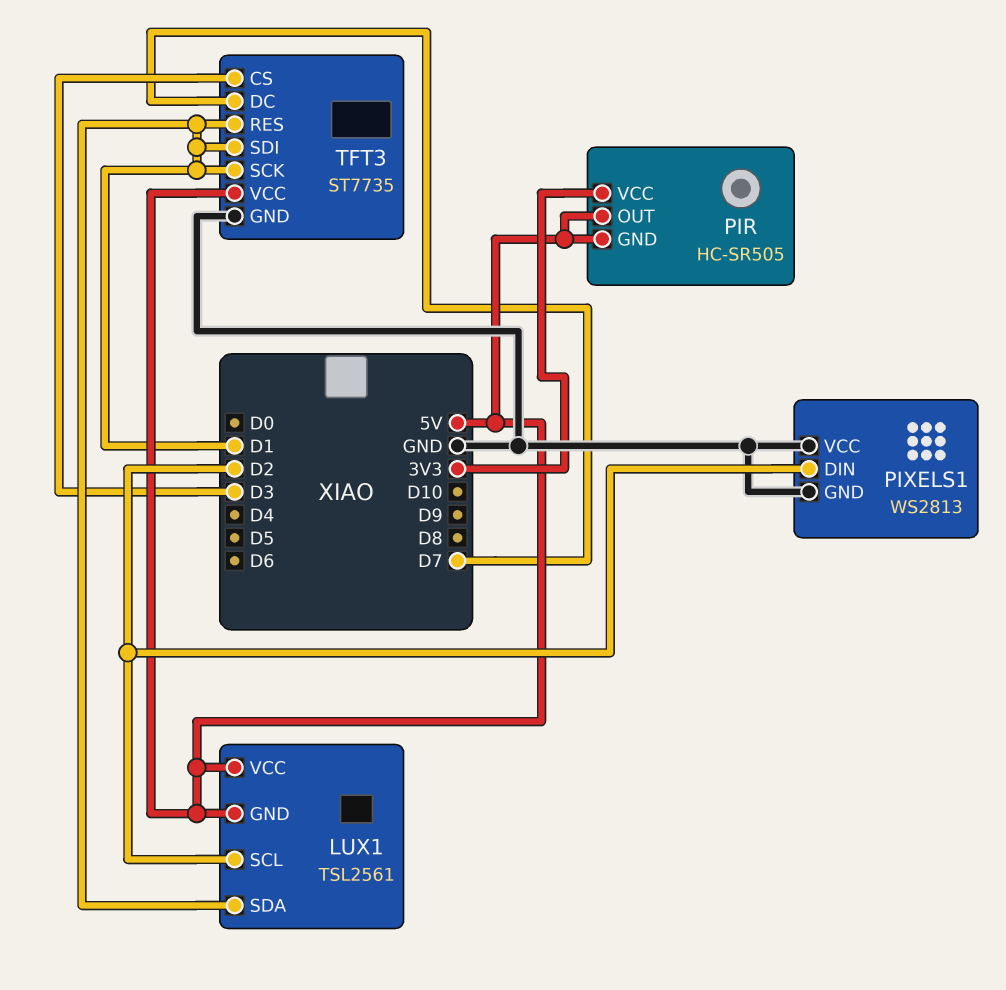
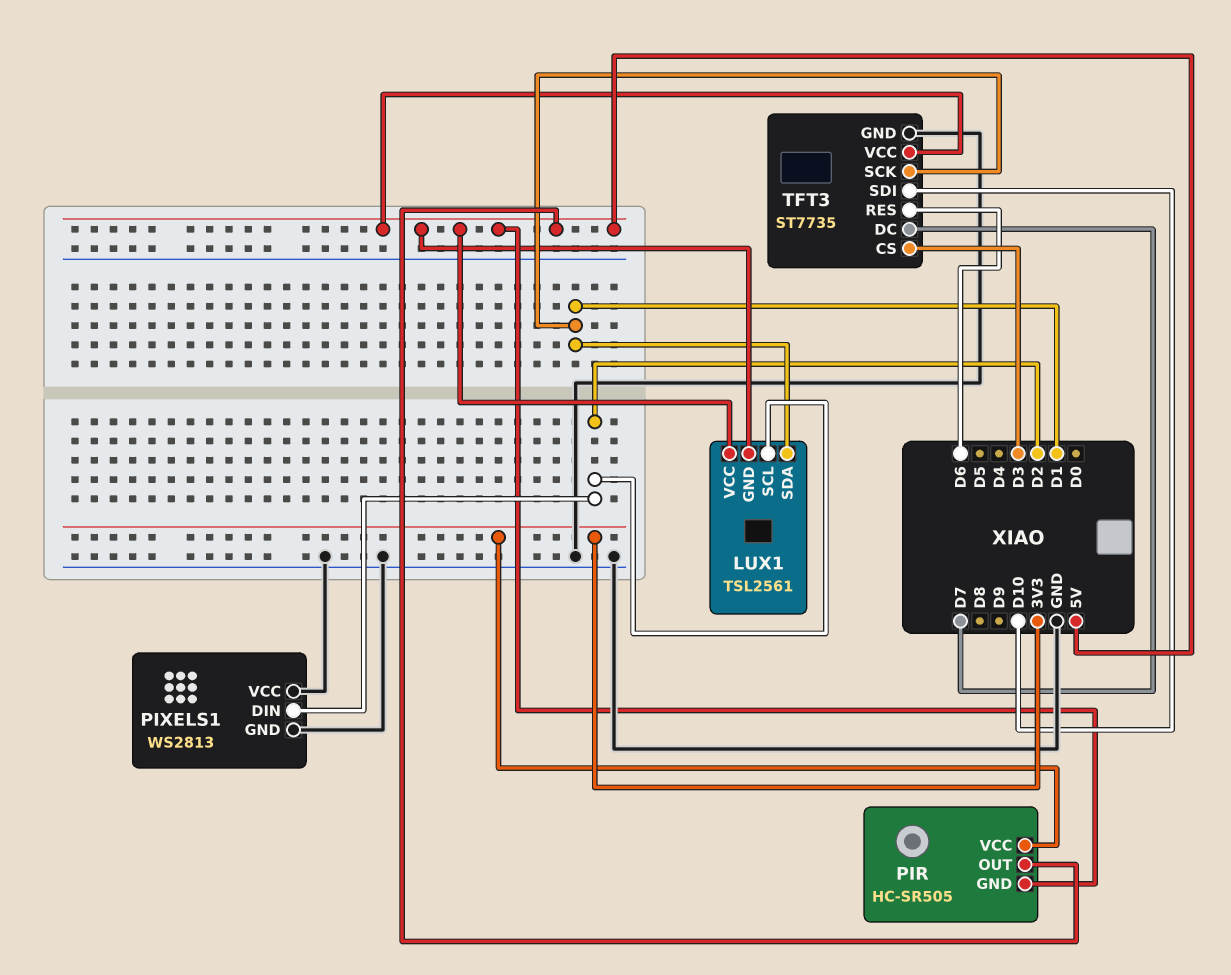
TFT3 pin RES: D1 -> D6
TFT3 pin SDI: D1 -> D10

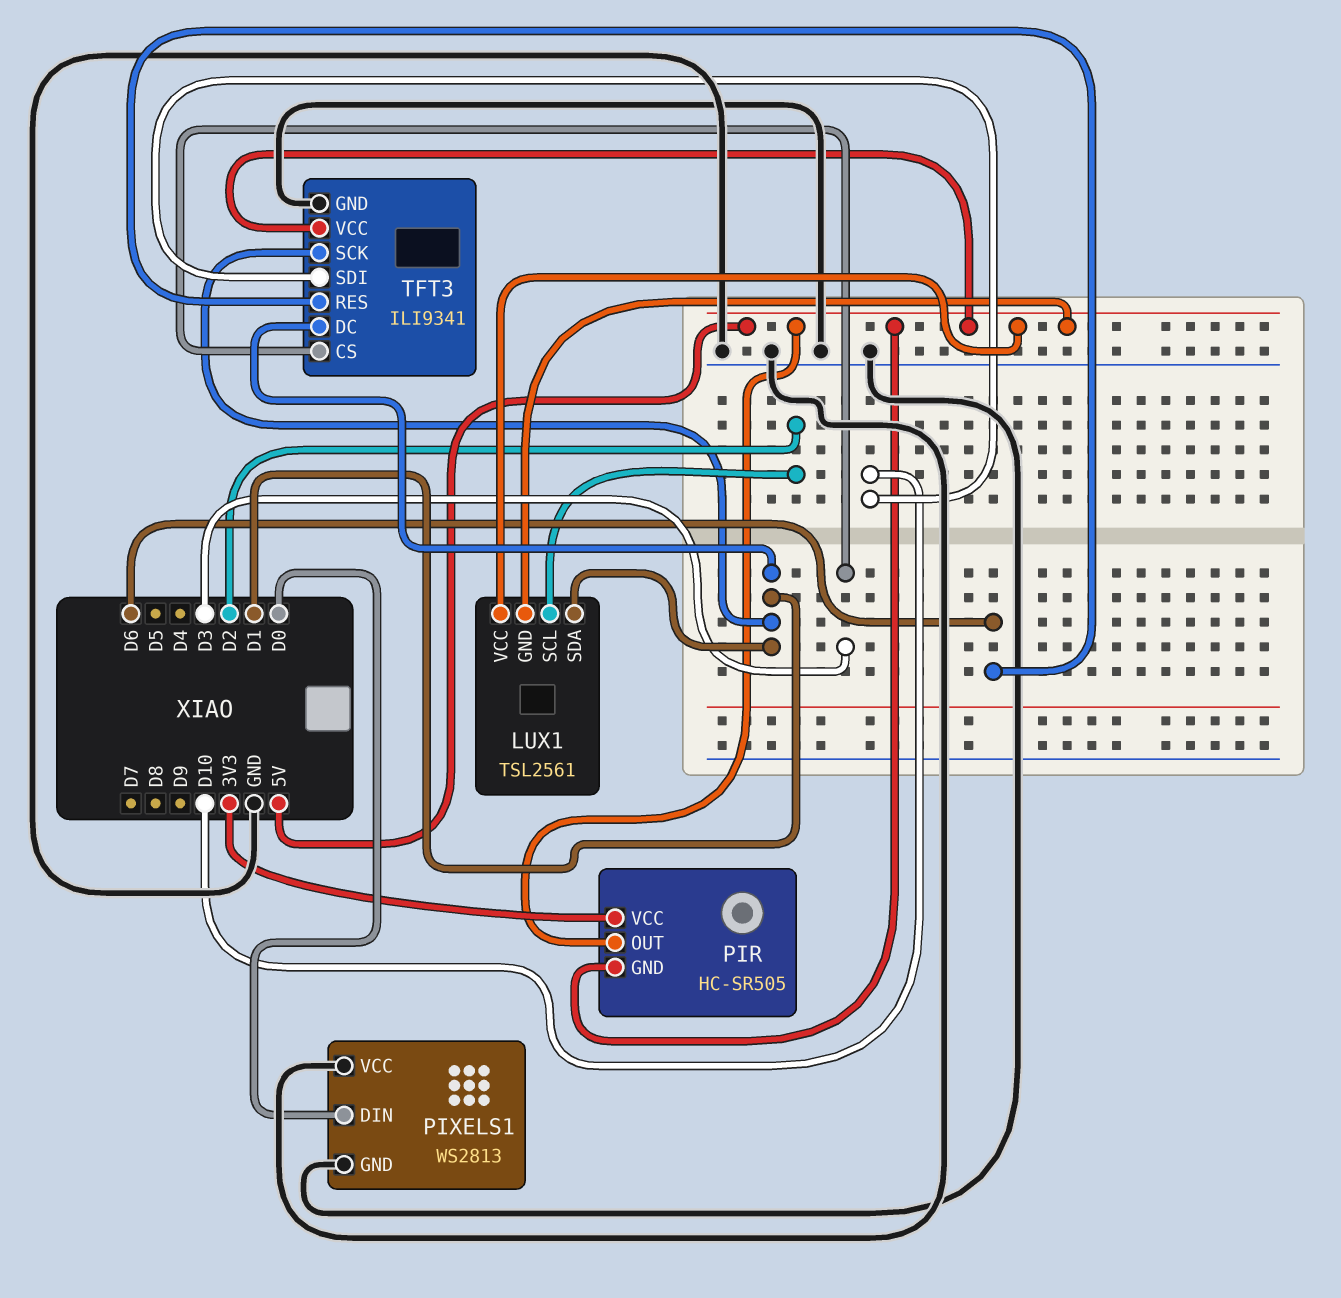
PIXELS1 pin DIN: D2 -> D0
TFT3: ST7735 -> ILI9341
TFT3 pin DC: D7 -> D1

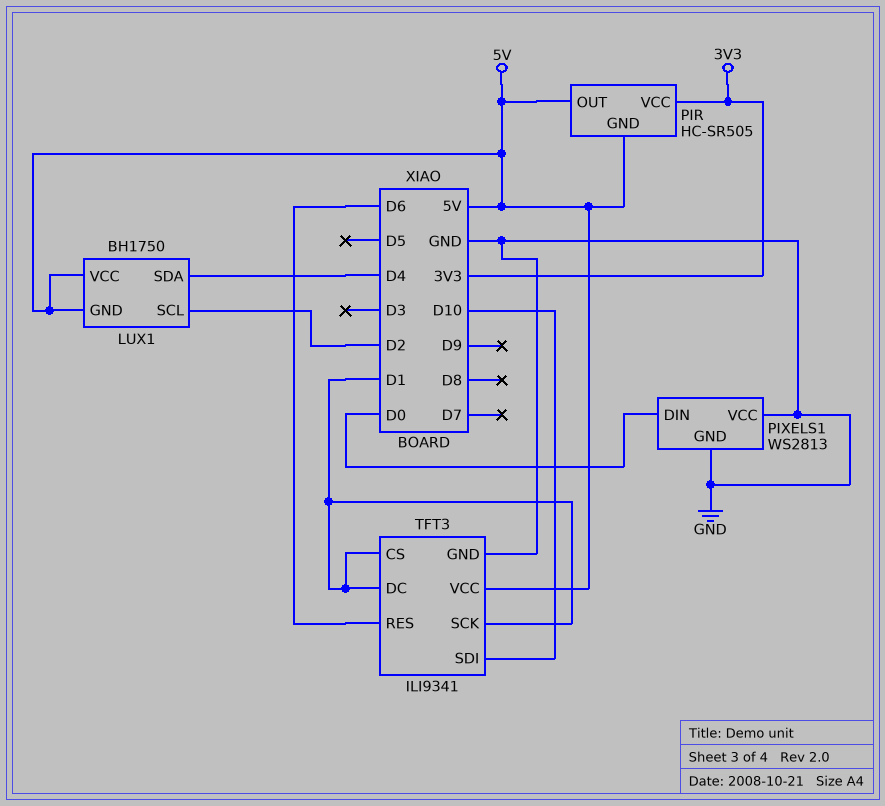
LUX1: TSL2561 -> BH1750
LUX1 pin SDA: D1 -> D4
TFT3 pin CS: D3 -> D1

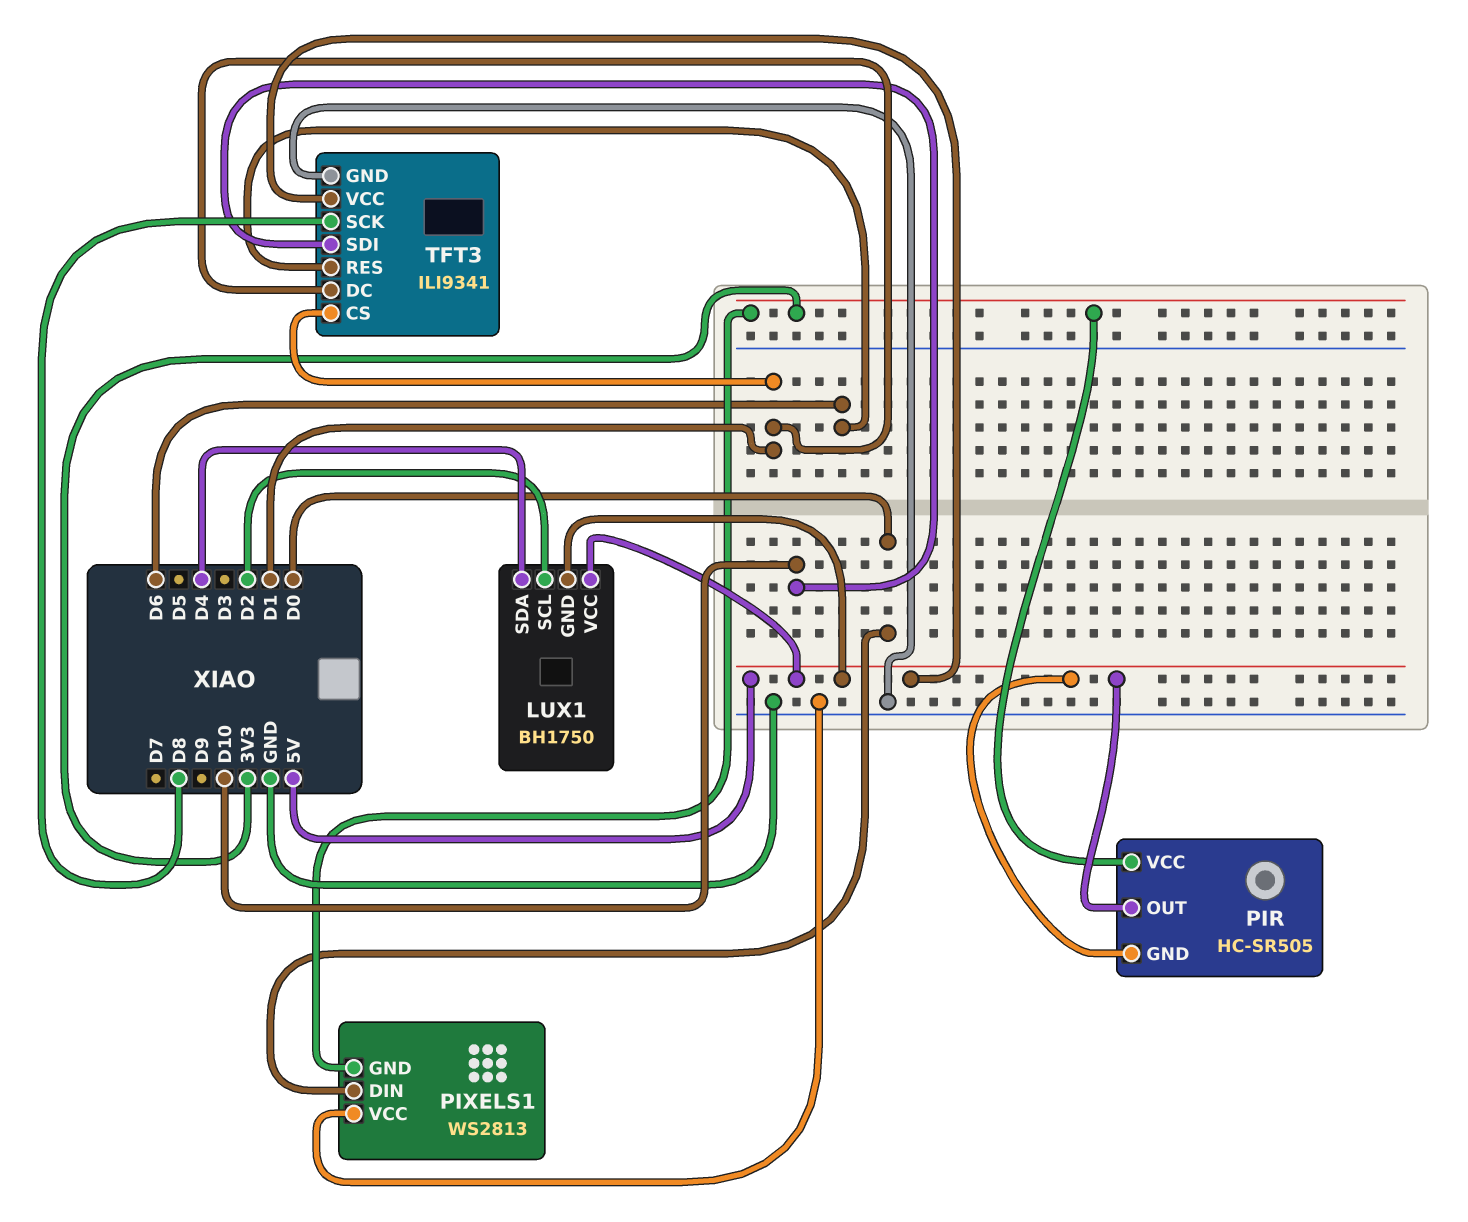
PIXELS1 pin GND: GND -> 3V3
TFT3 pin SCK: D1 -> D8

